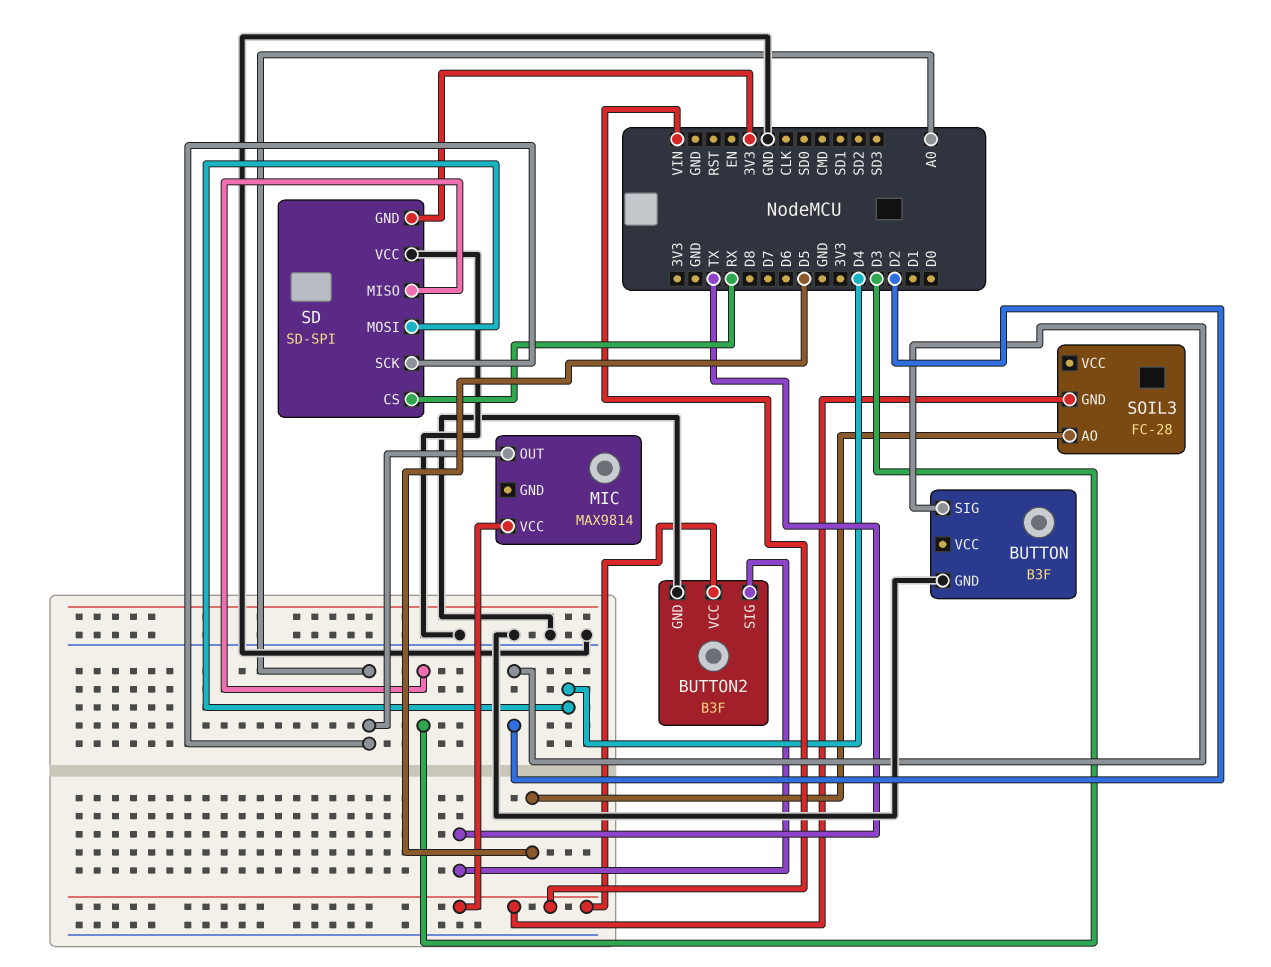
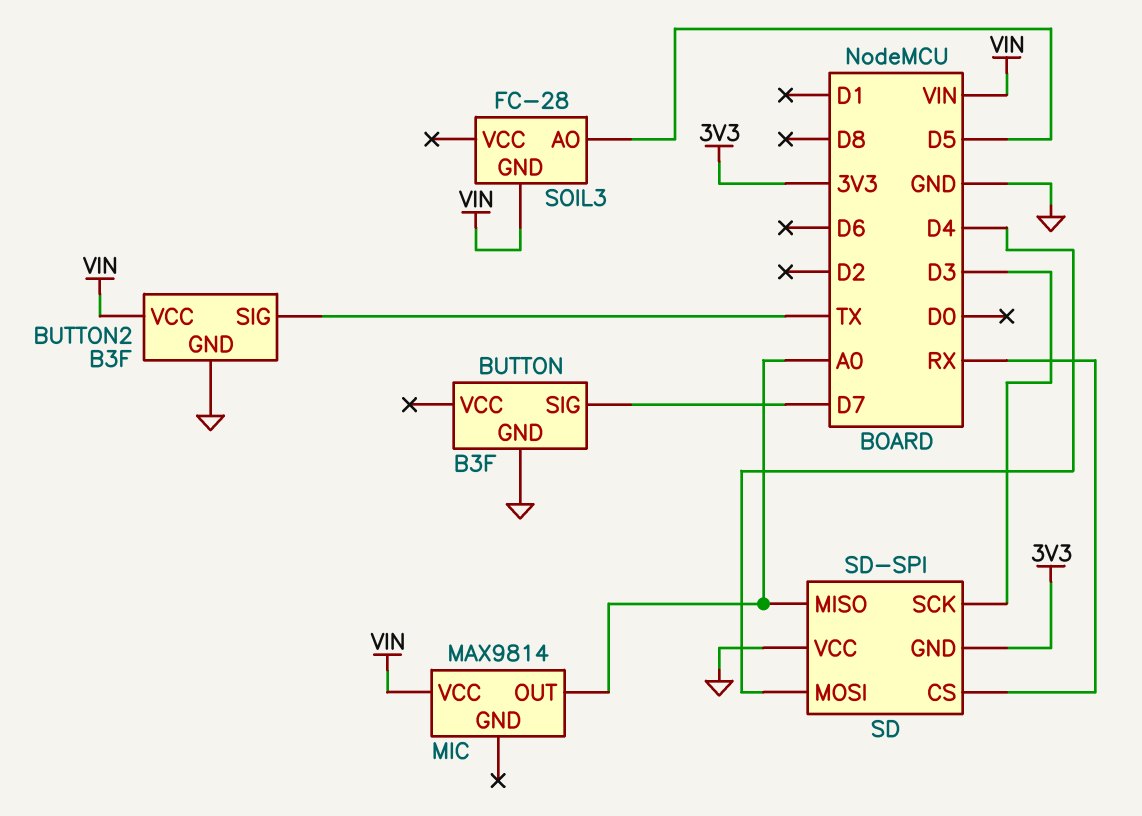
BUTTON pin SIG: D2 -> D7
SD pin MISO: D3 -> A0
SD pin SCK: A0 -> D3

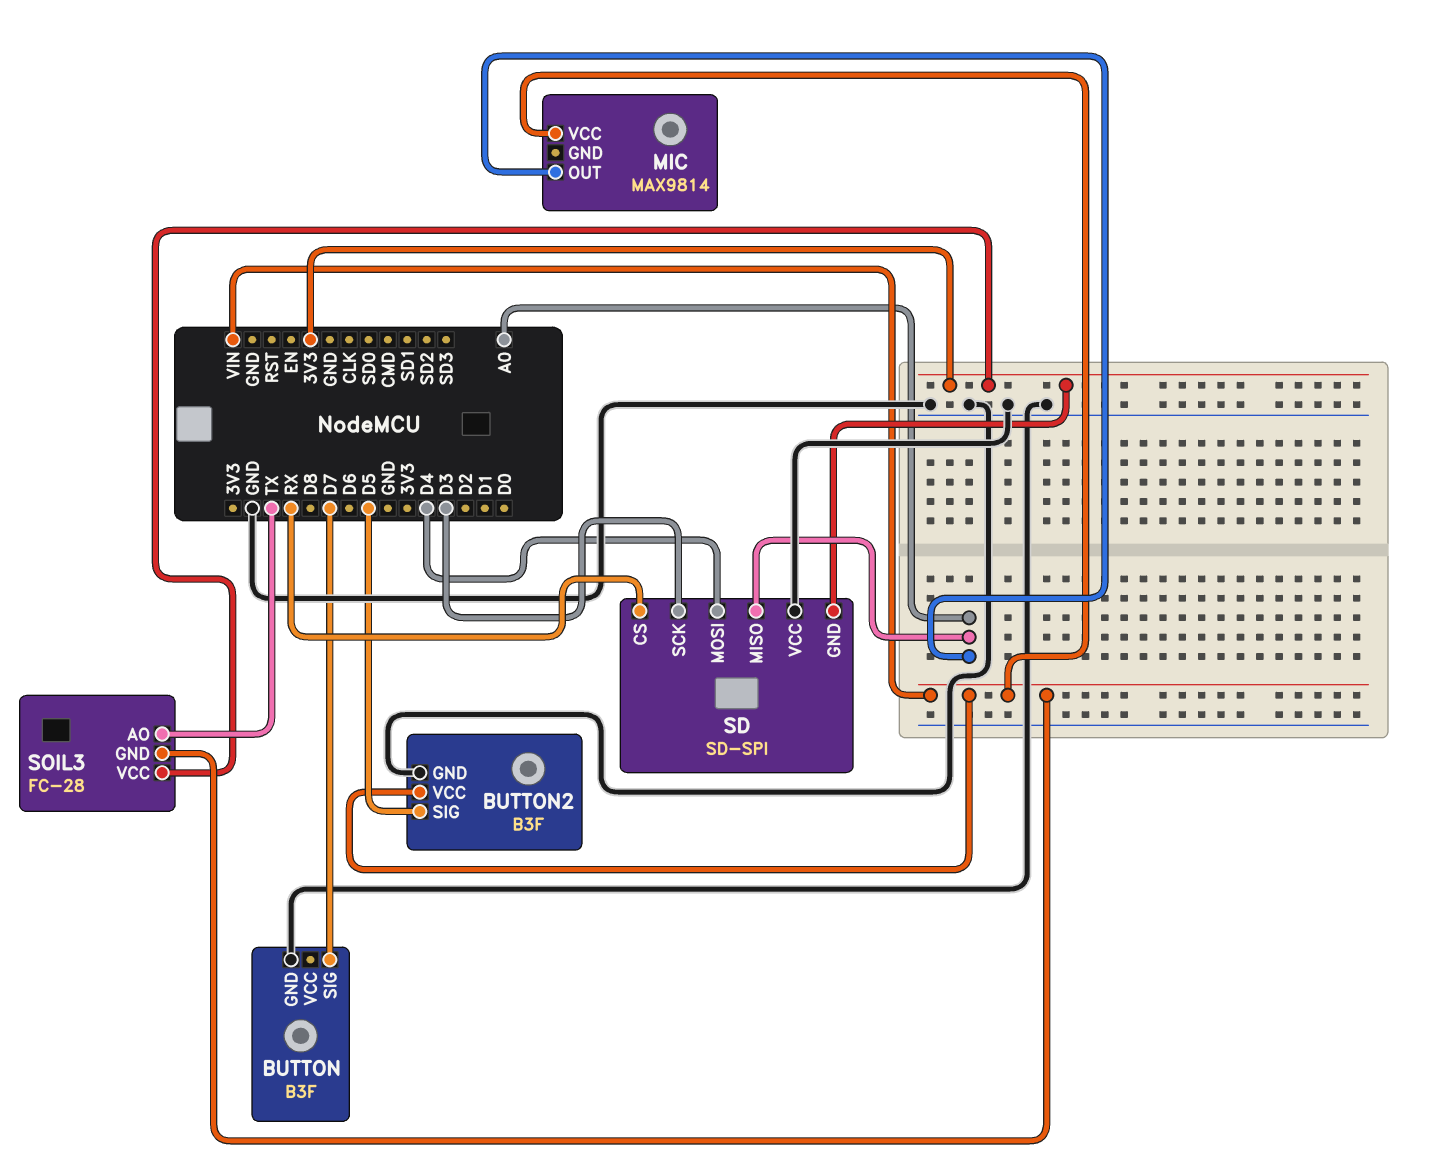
BUTTON2 pin SIG: TX -> D5
SOIL3 pin AO: D5 -> TX
SOIL3 pin VCC: none -> 3V3

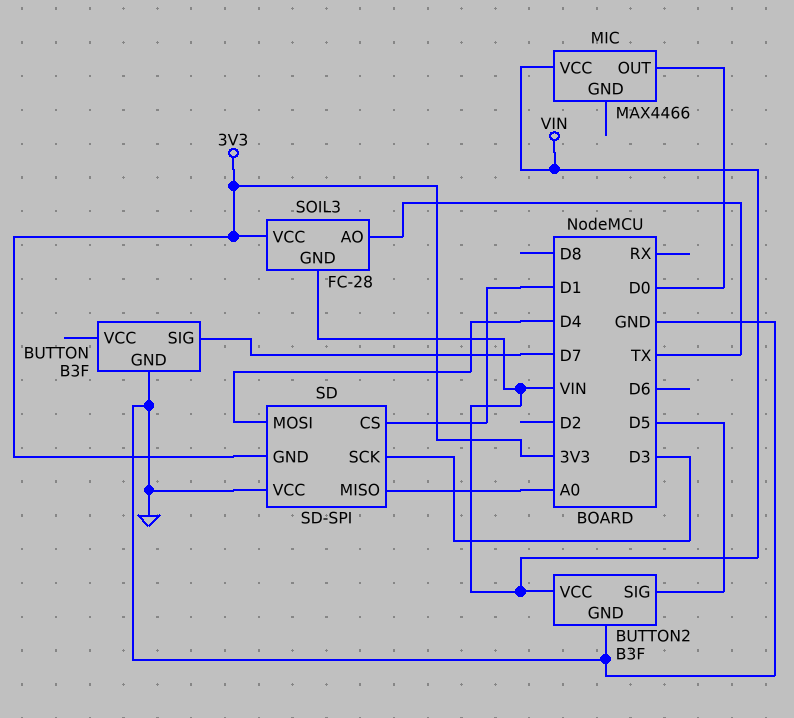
MIC: MAX9814 -> MAX4466
MIC pin OUT: A0 -> D0
SD pin CS: RX -> D1

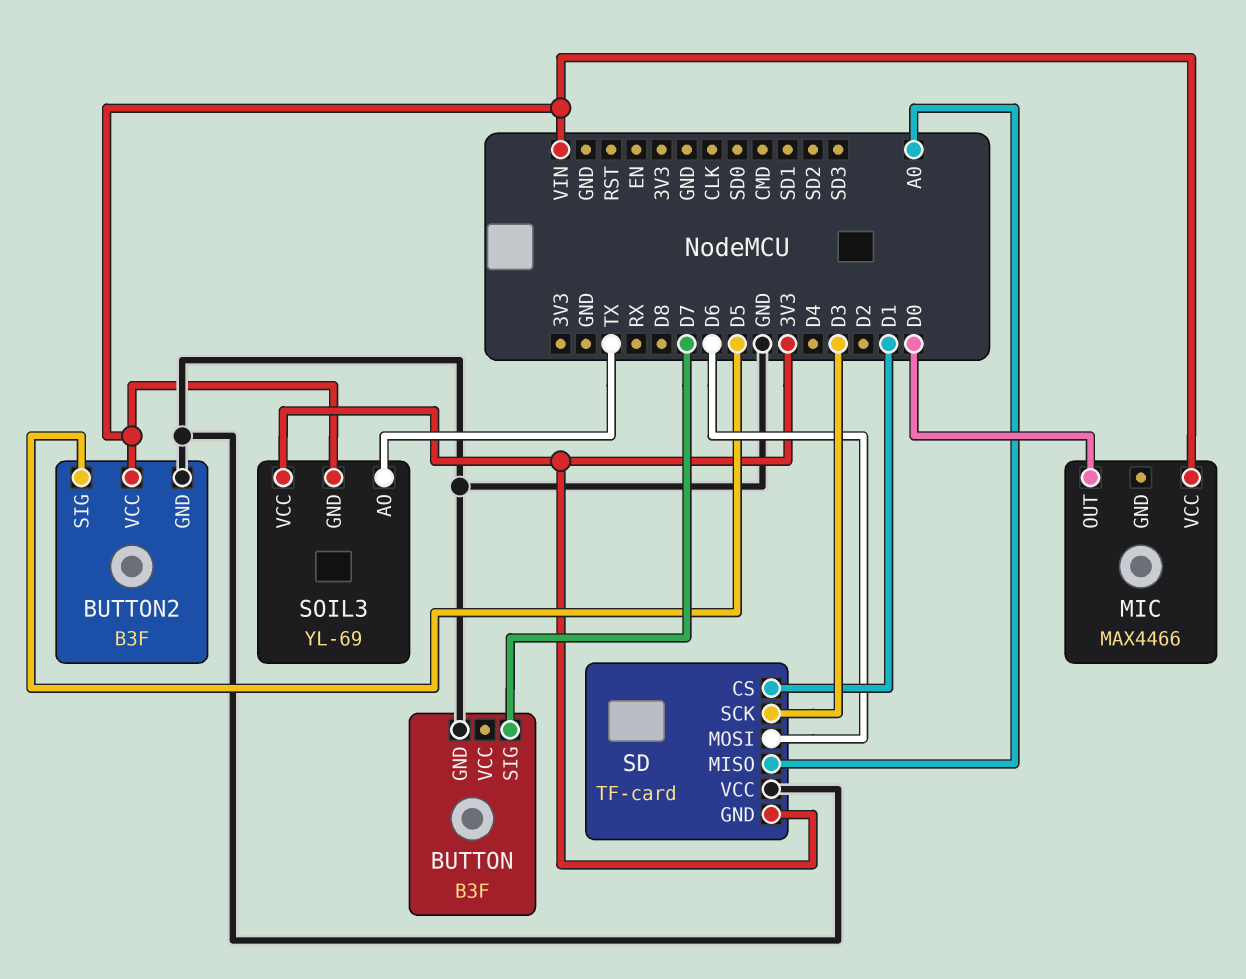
SD: SD-SPI -> TF-card
SD pin MOSI: D4 -> D6
SOIL3: FC-28 -> YL-69

